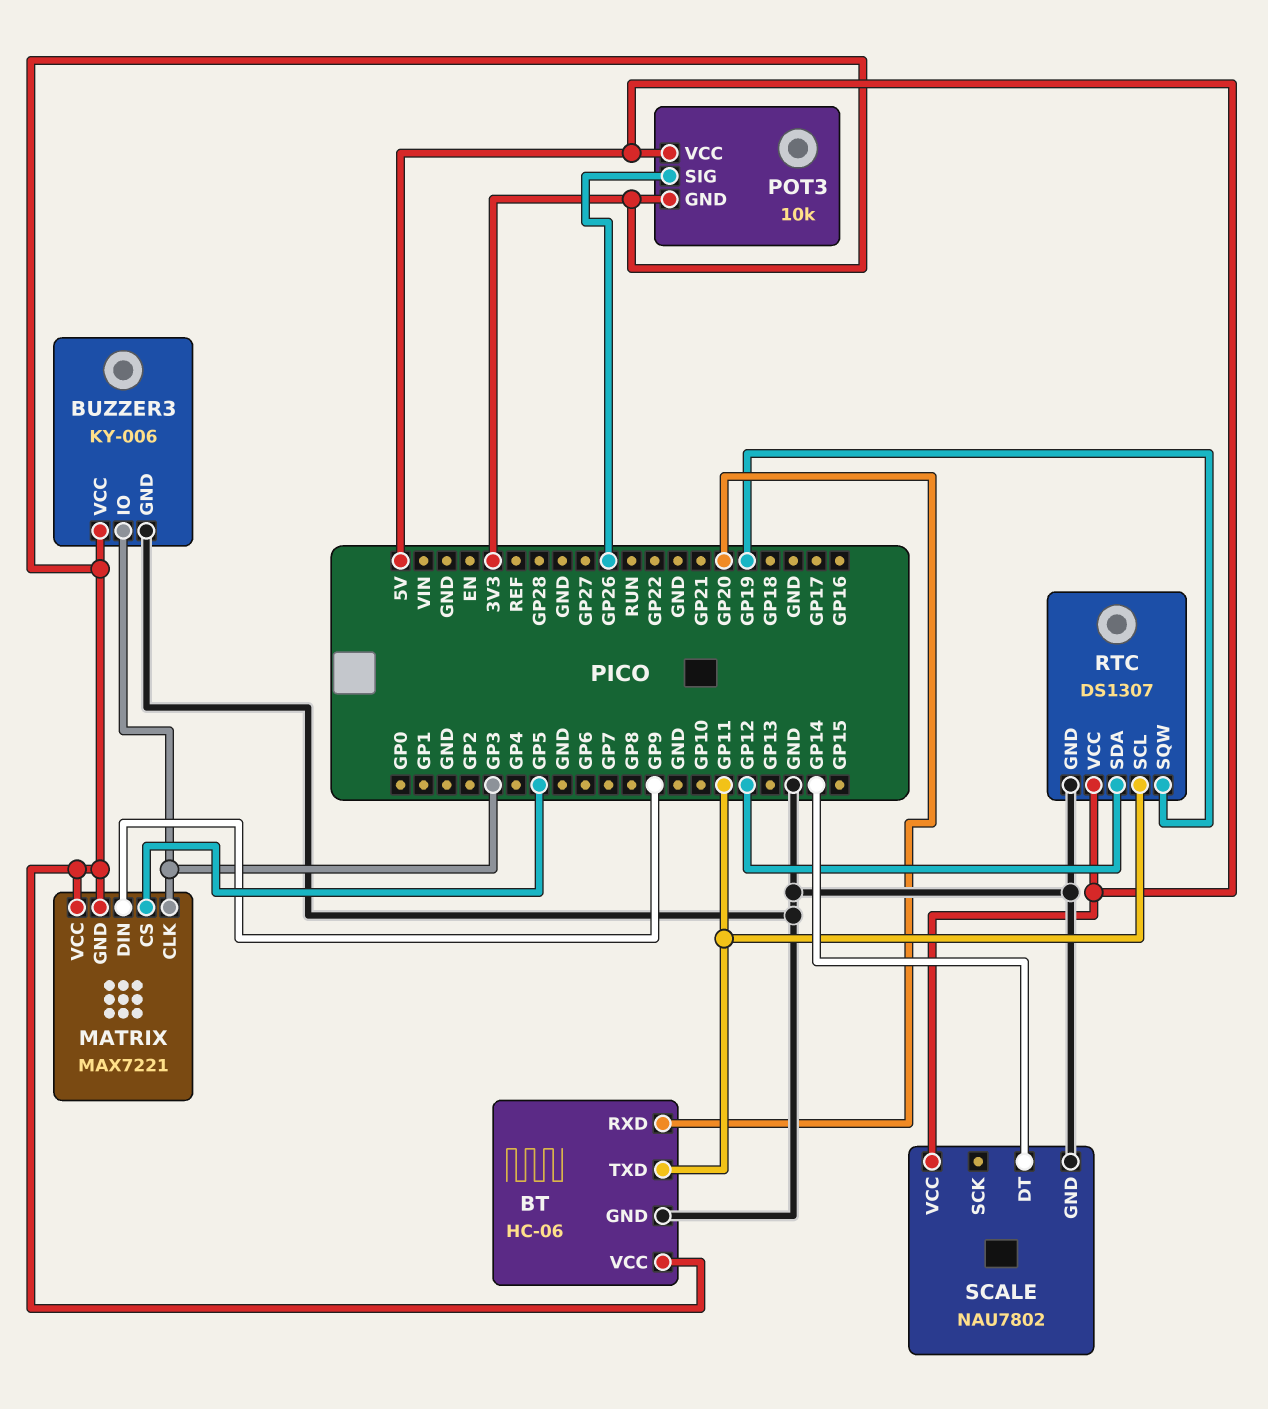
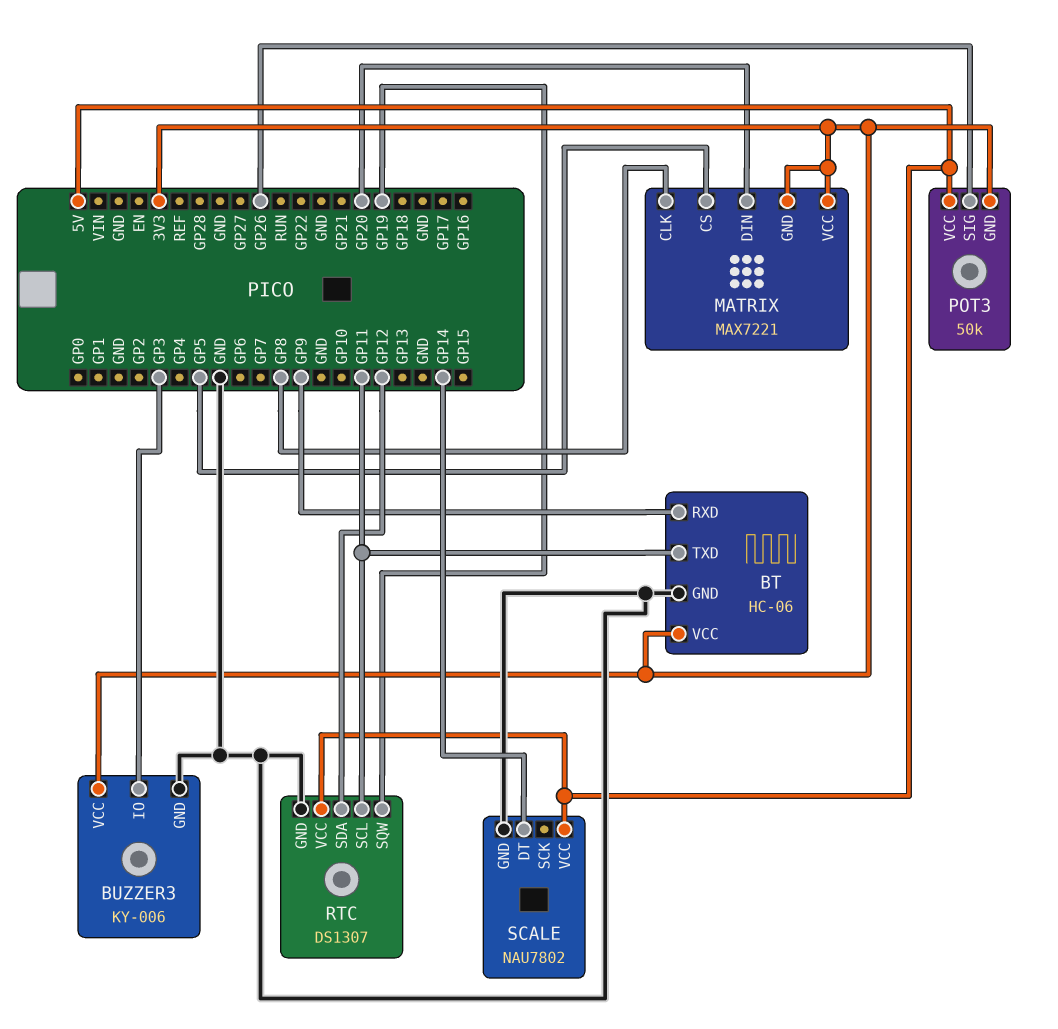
BT pin RXD: GP20 -> GP9
MATRIX pin CLK: GP3 -> GP8
MATRIX pin DIN: GP9 -> GP20
POT3: 10k -> 50k

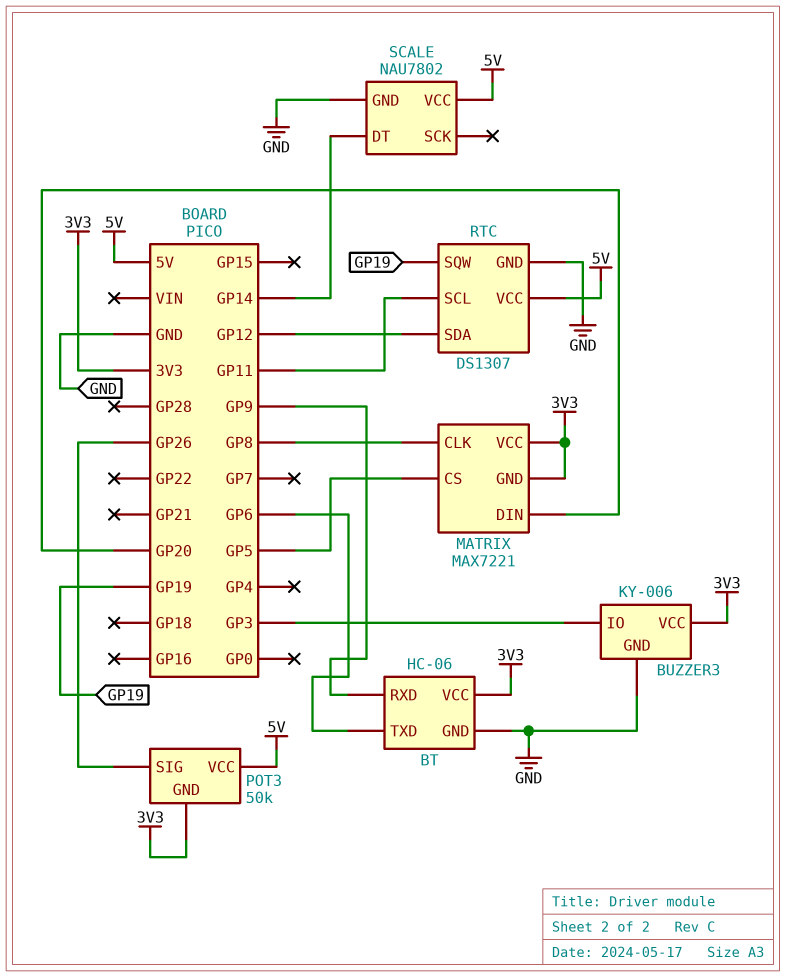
BT pin TXD: GP11 -> GP6

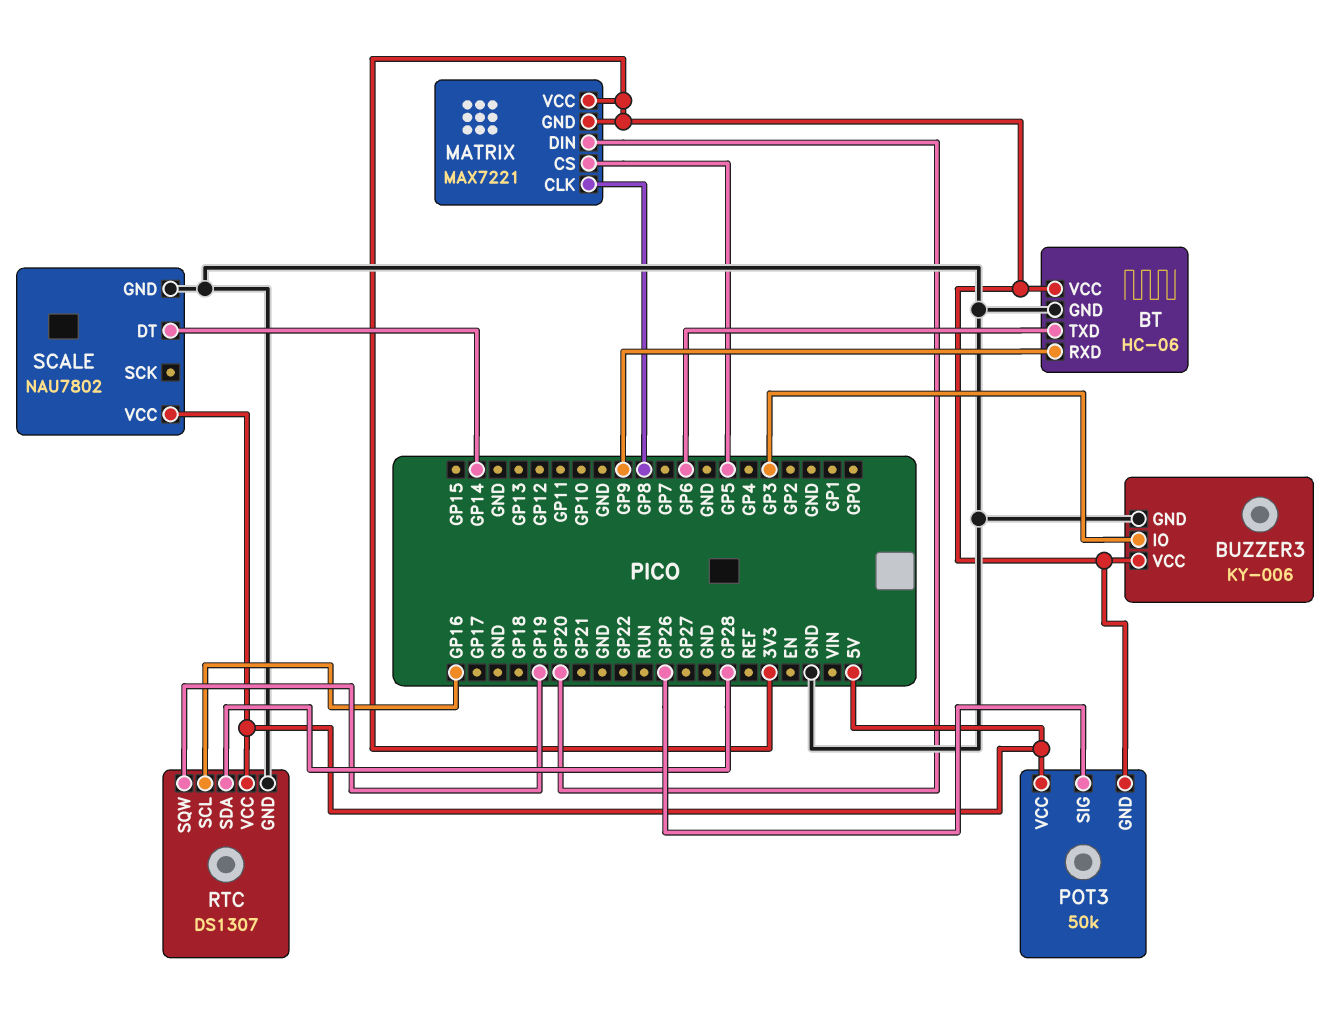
RTC pin SCL: GP11 -> GP16
RTC pin SDA: GP12 -> GP28

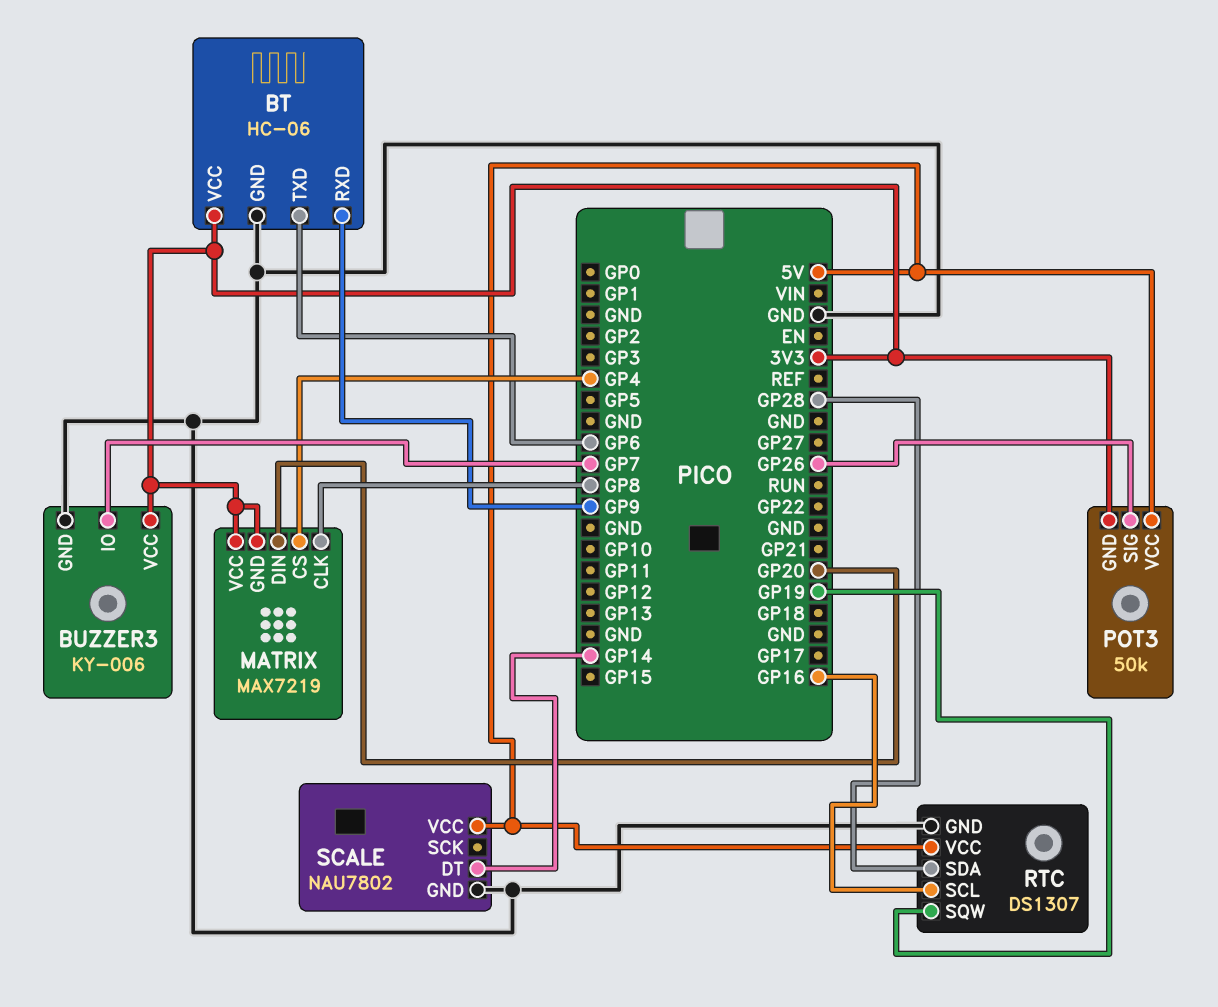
BUZZER3 pin IO: GP3 -> GP7
MATRIX: MAX7221 -> MAX7219
MATRIX pin CS: GP5 -> GP4

